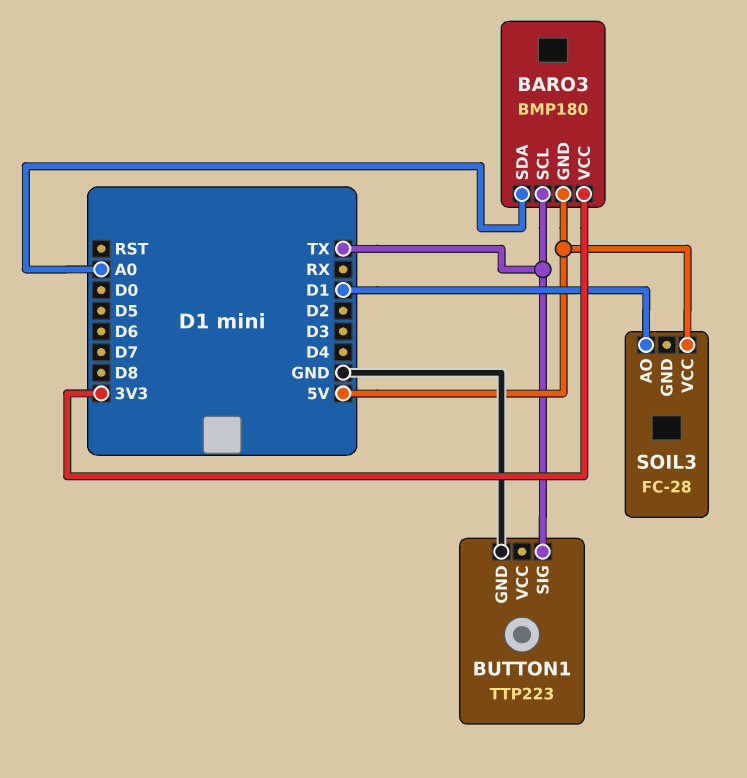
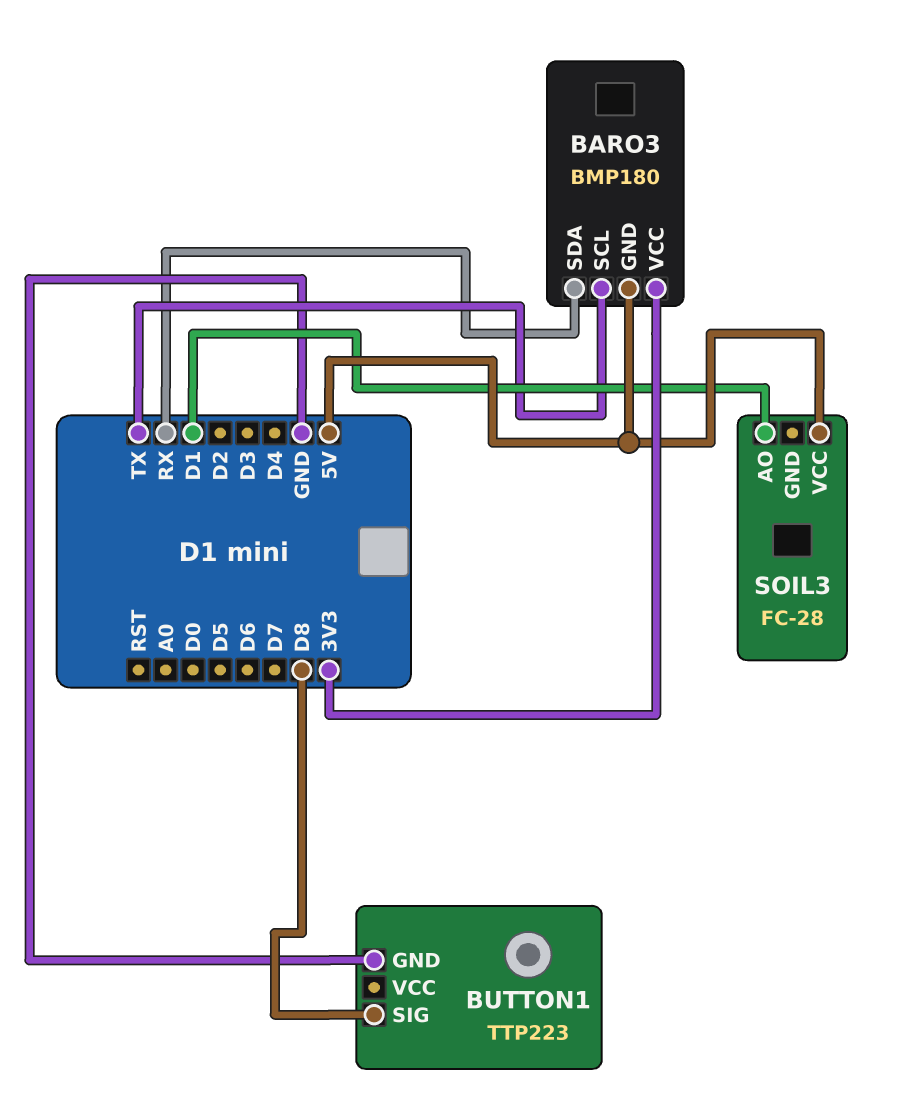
BARO3 pin SDA: A0 -> RX
BUTTON1 pin SIG: TX -> D8

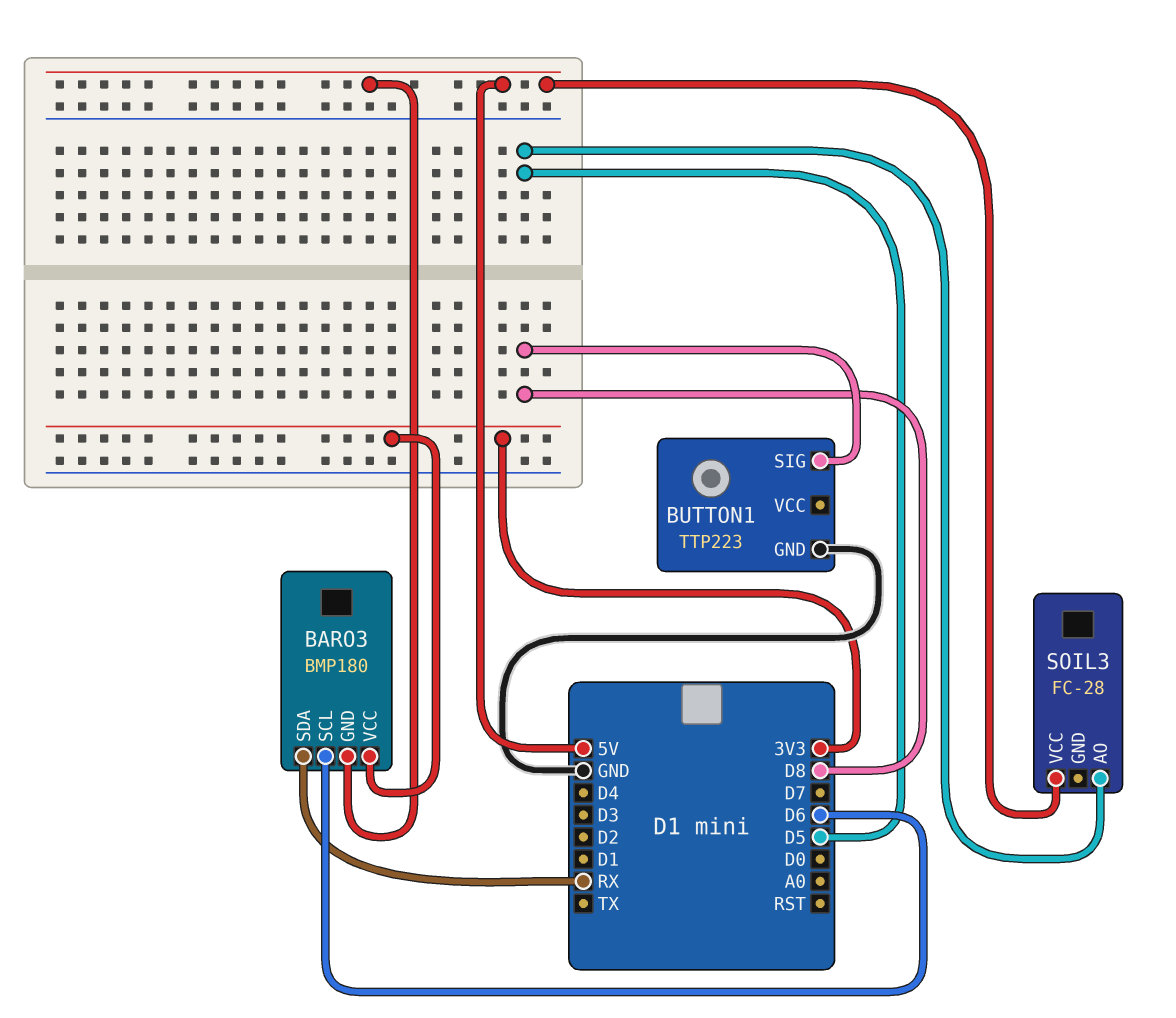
BARO3 pin SCL: TX -> D6
SOIL3 pin AO: D1 -> D5

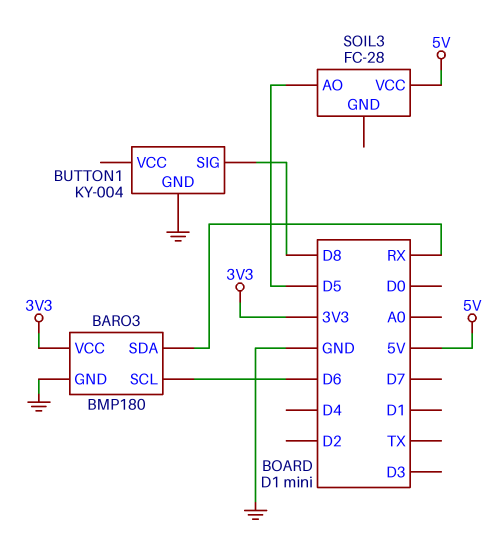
BARO3 pin GND: 5V -> GND
BUTTON1: TTP223 -> KY-004

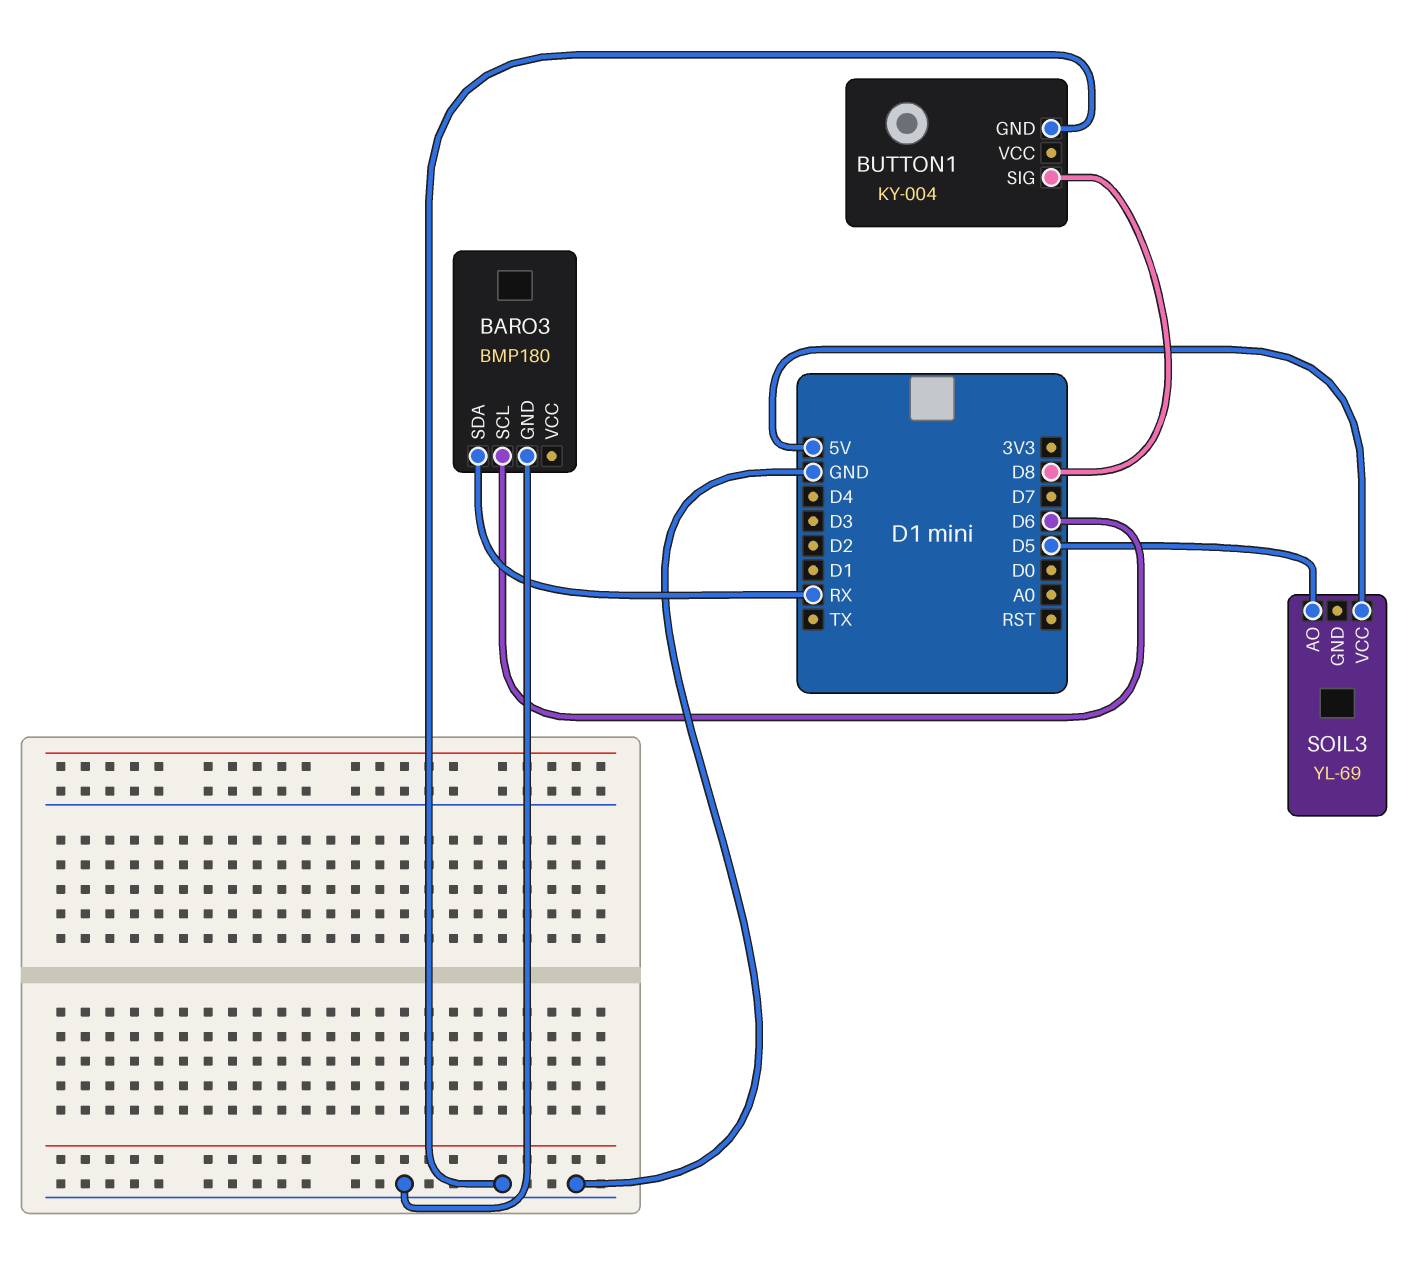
BARO3 pin VCC: 3V3 -> none
SOIL3: FC-28 -> YL-69

